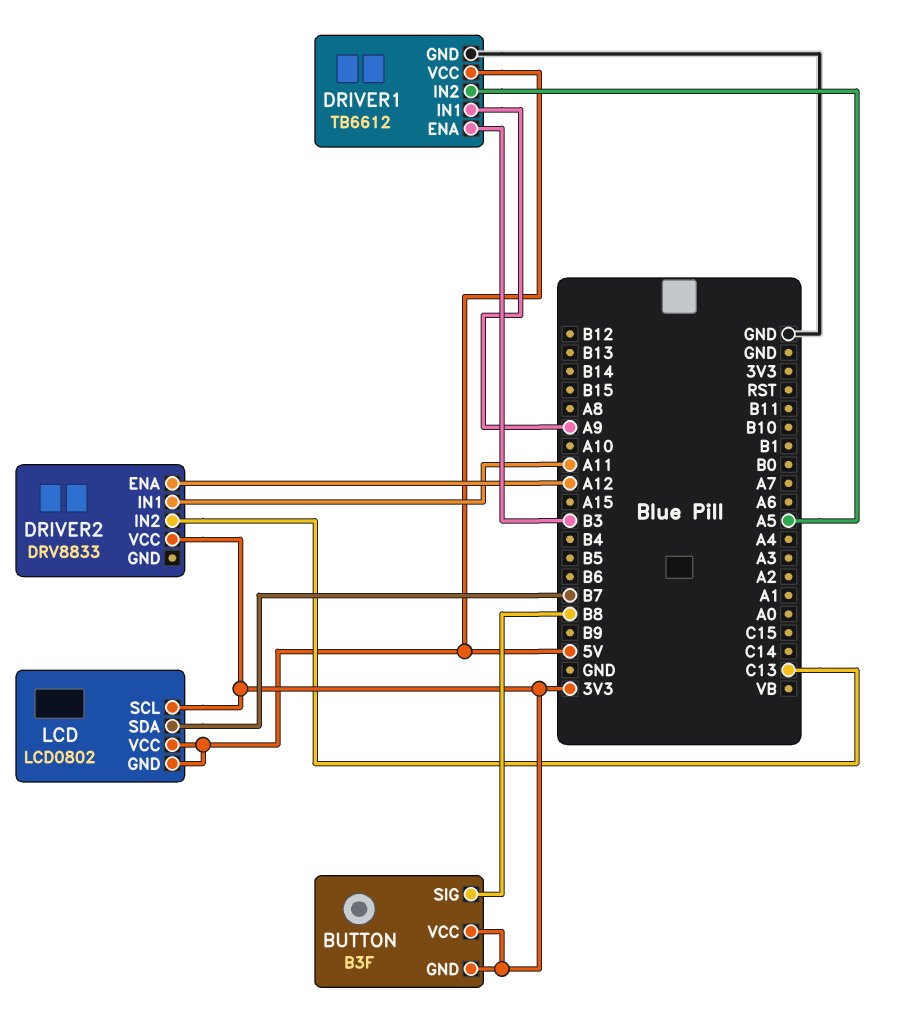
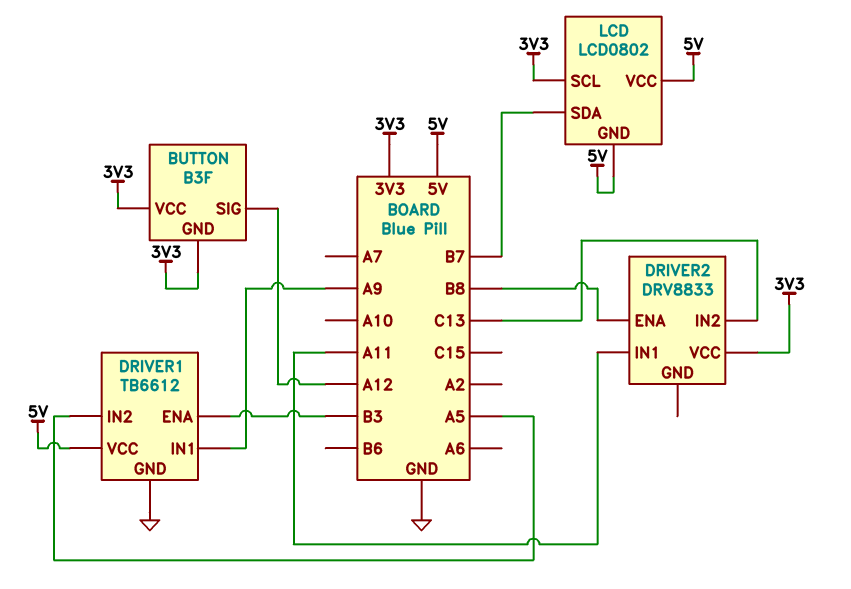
BUTTON pin SIG: B8 -> A12
DRIVER2 pin ENA: A12 -> B8

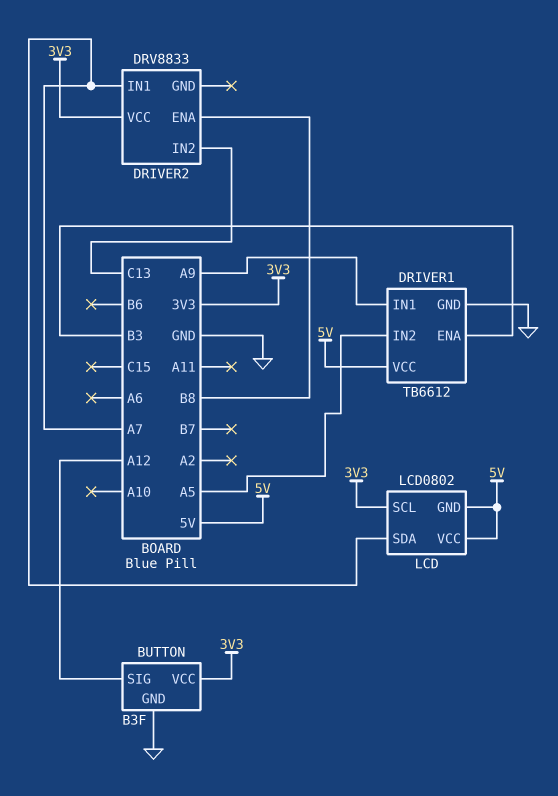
BUTTON pin GND: 3V3 -> GND
DRIVER2 pin IN1: A11 -> A7
LCD pin SDA: B7 -> A7

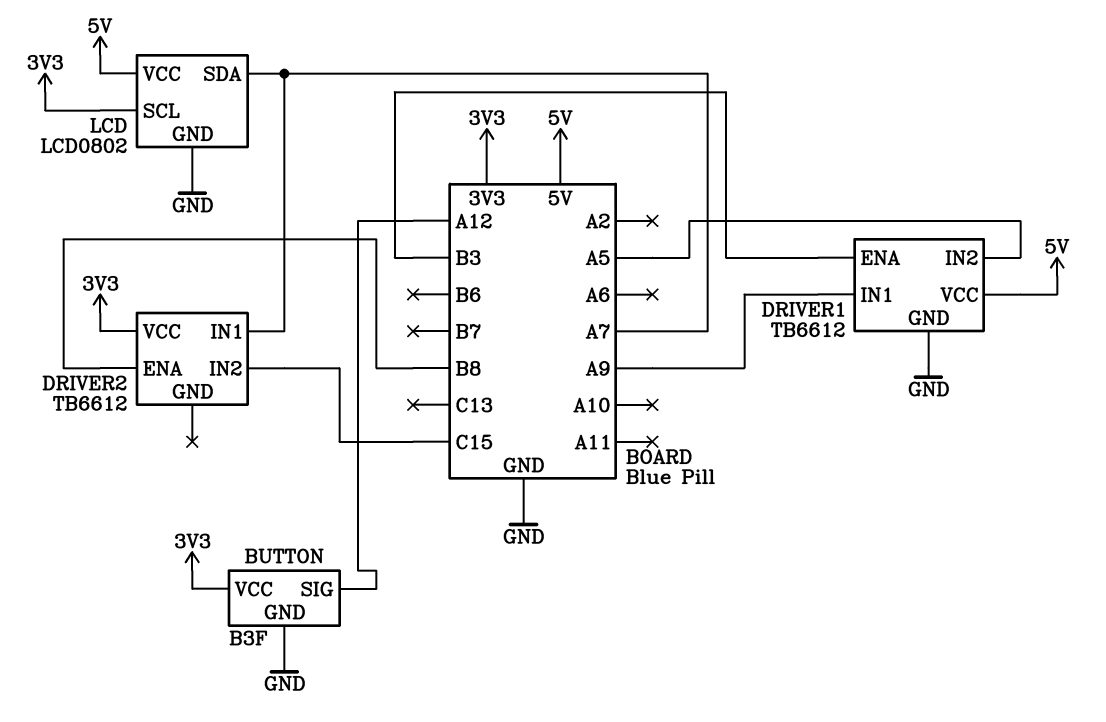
DRIVER2: DRV8833 -> TB6612
DRIVER2 pin IN2: C13 -> C15
LCD pin GND: 5V -> GND

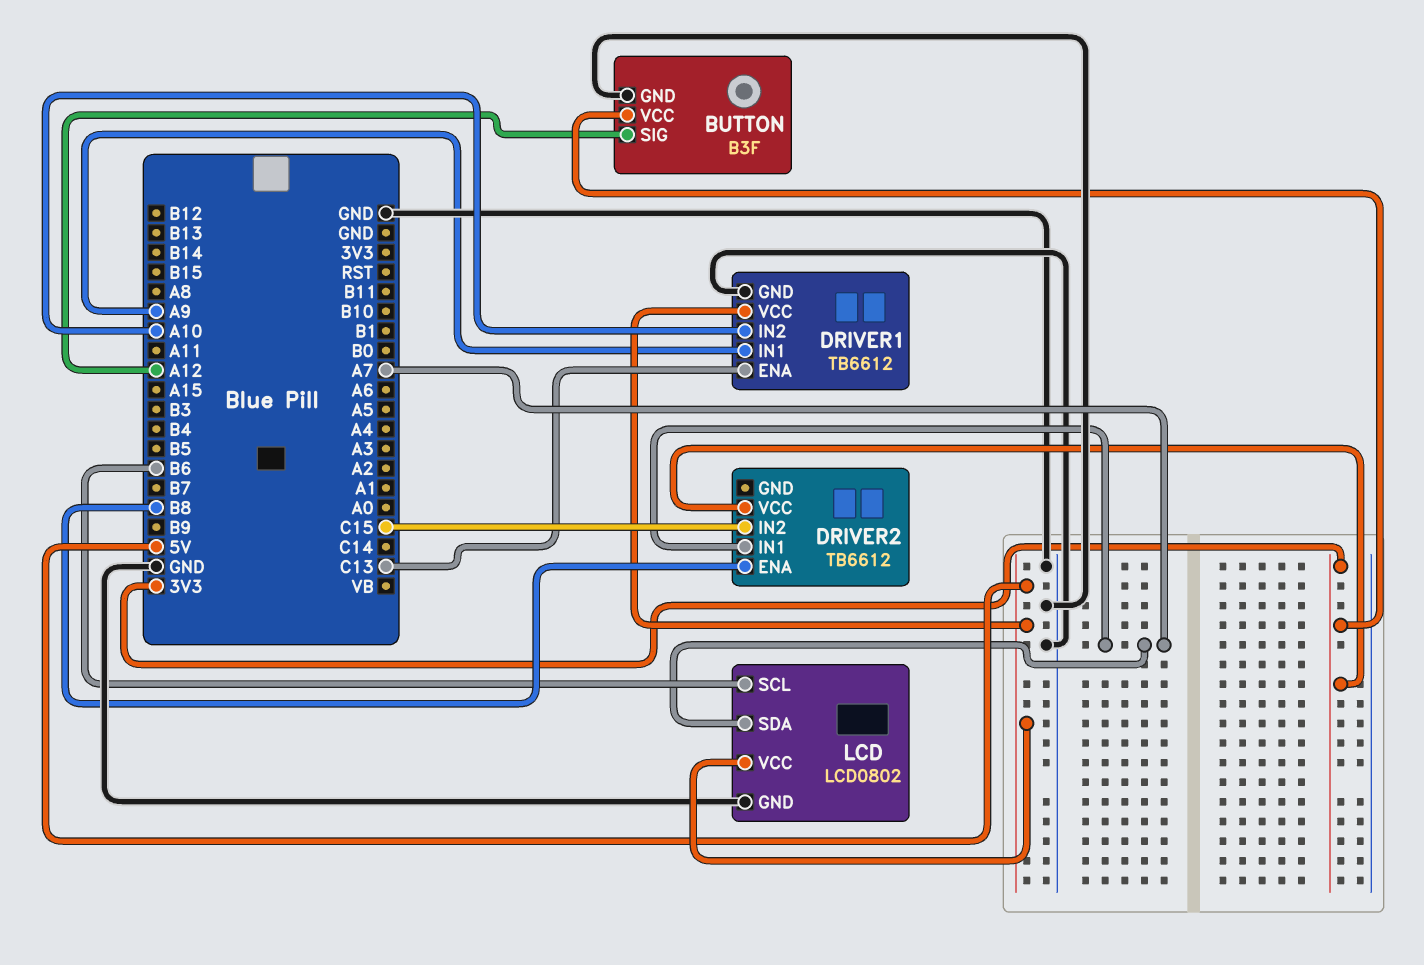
DRIVER1 pin ENA: B3 -> C13
DRIVER1 pin IN2: A5 -> A10
LCD pin SCL: 3V3 -> B6

